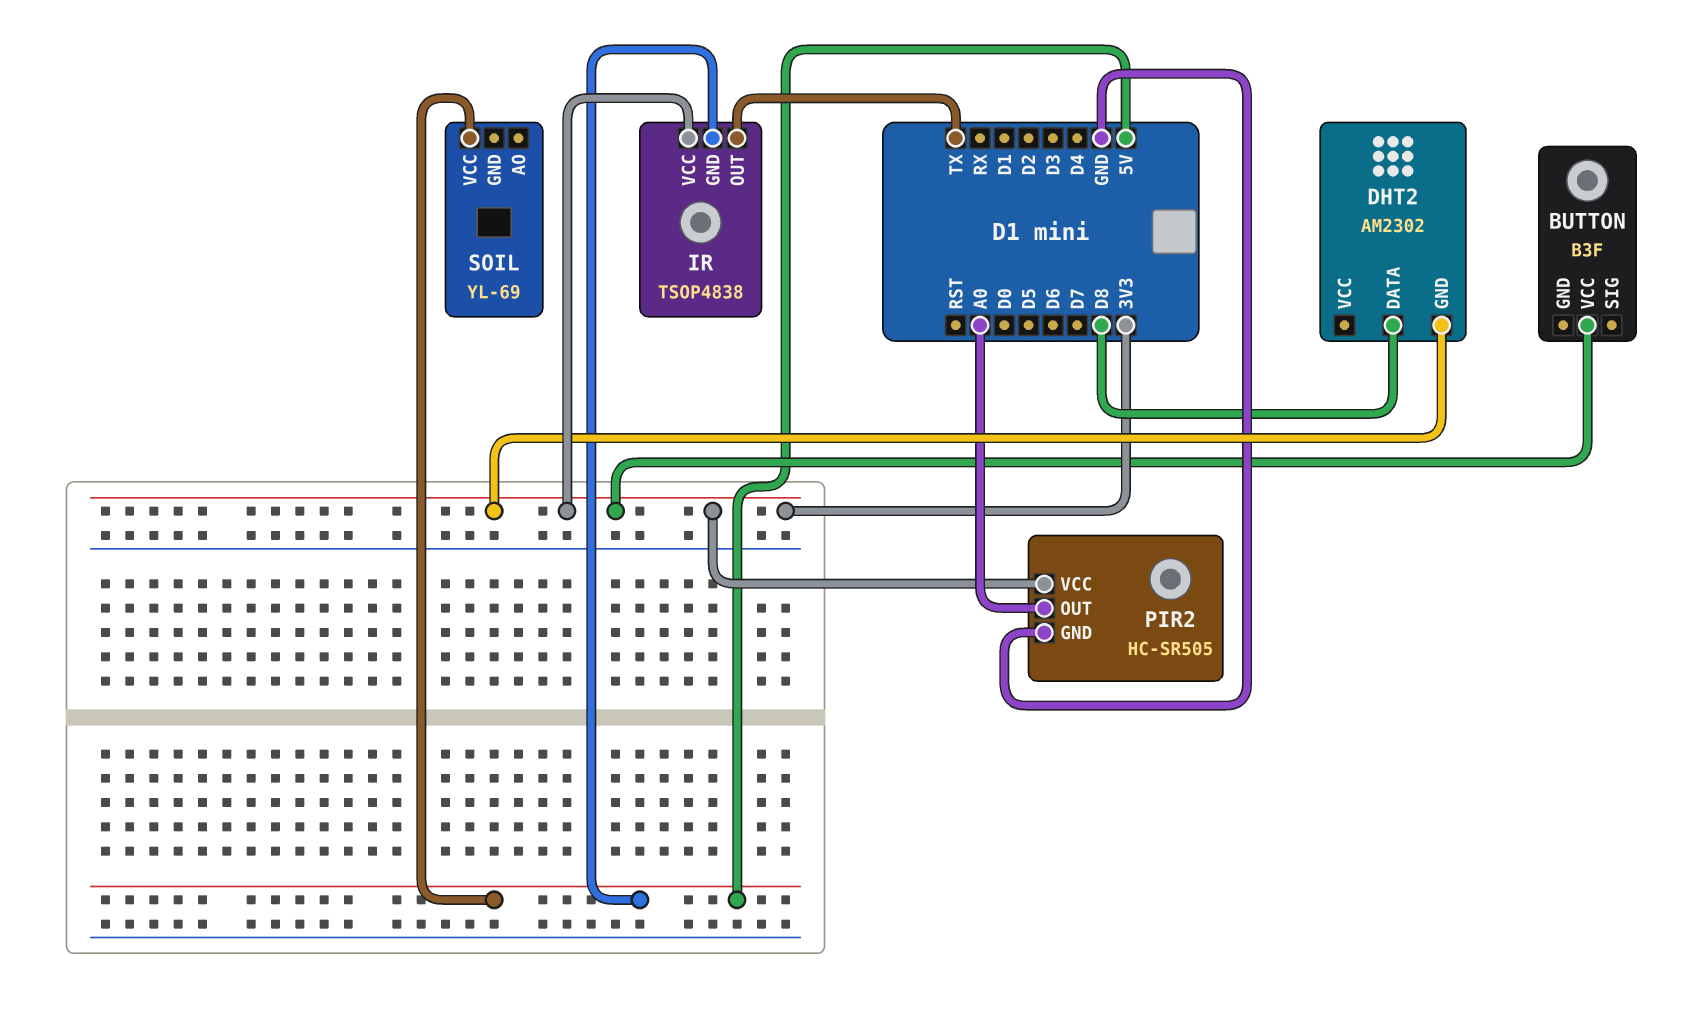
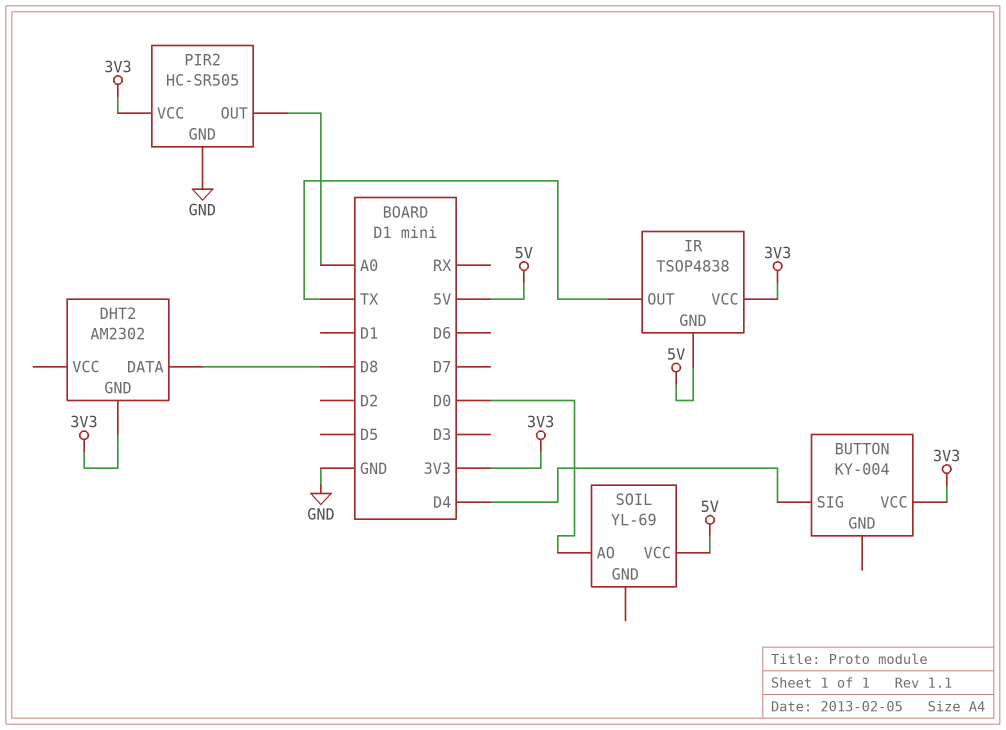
BUTTON: B3F -> KY-004
BUTTON pin SIG: none -> D4
SOIL pin AO: none -> D0

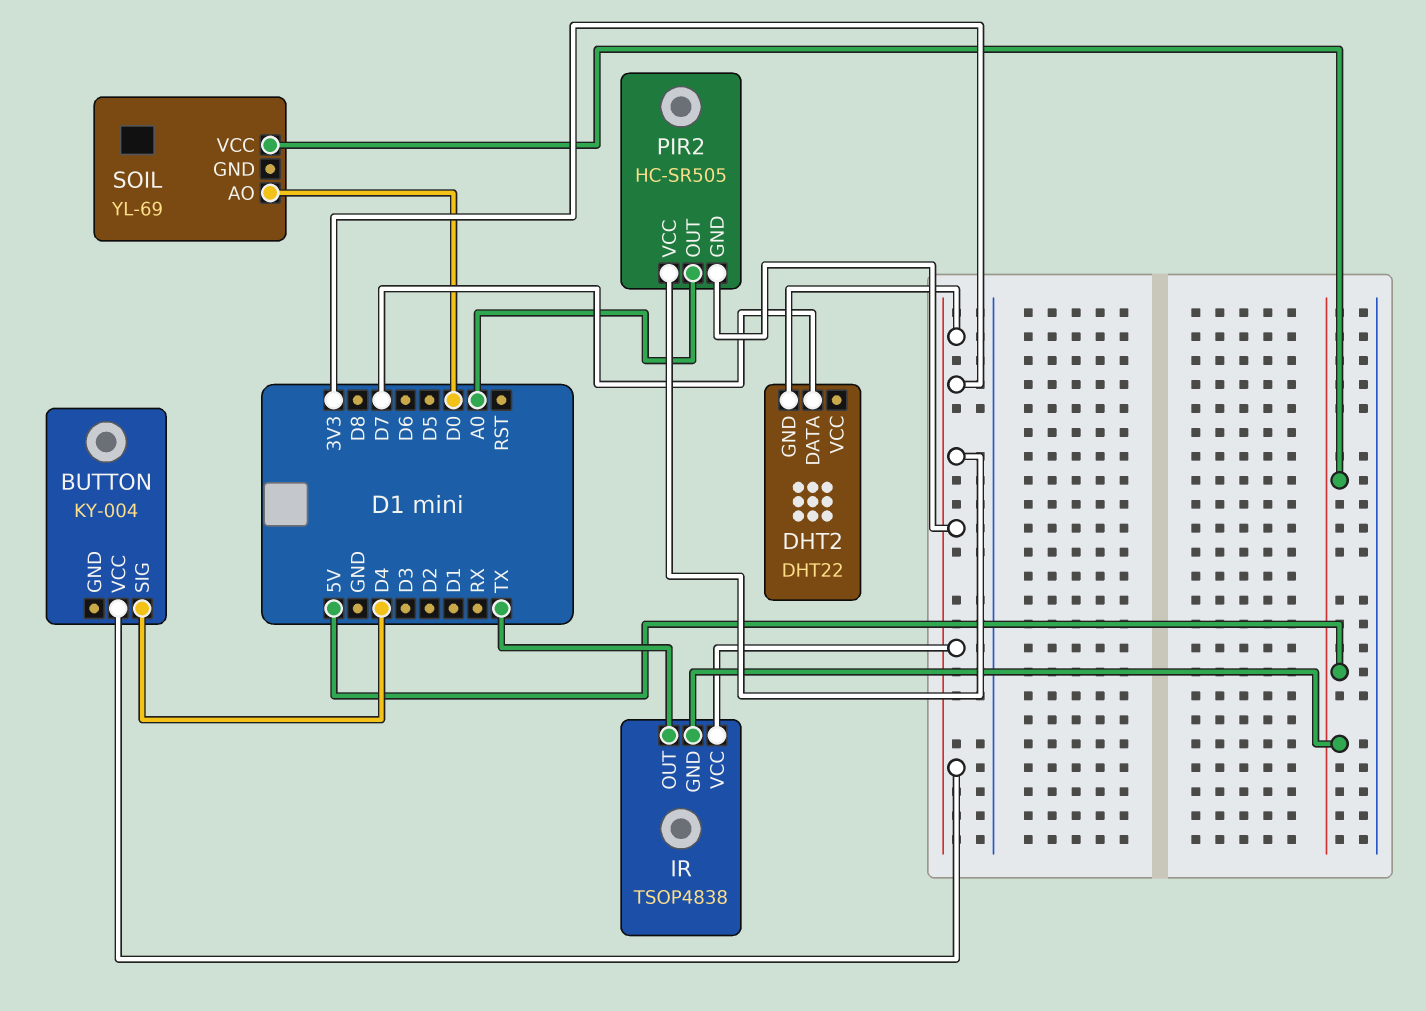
DHT2: AM2302 -> DHT22
DHT2 pin DATA: D8 -> D7
PIR2 pin GND: GND -> 3V3

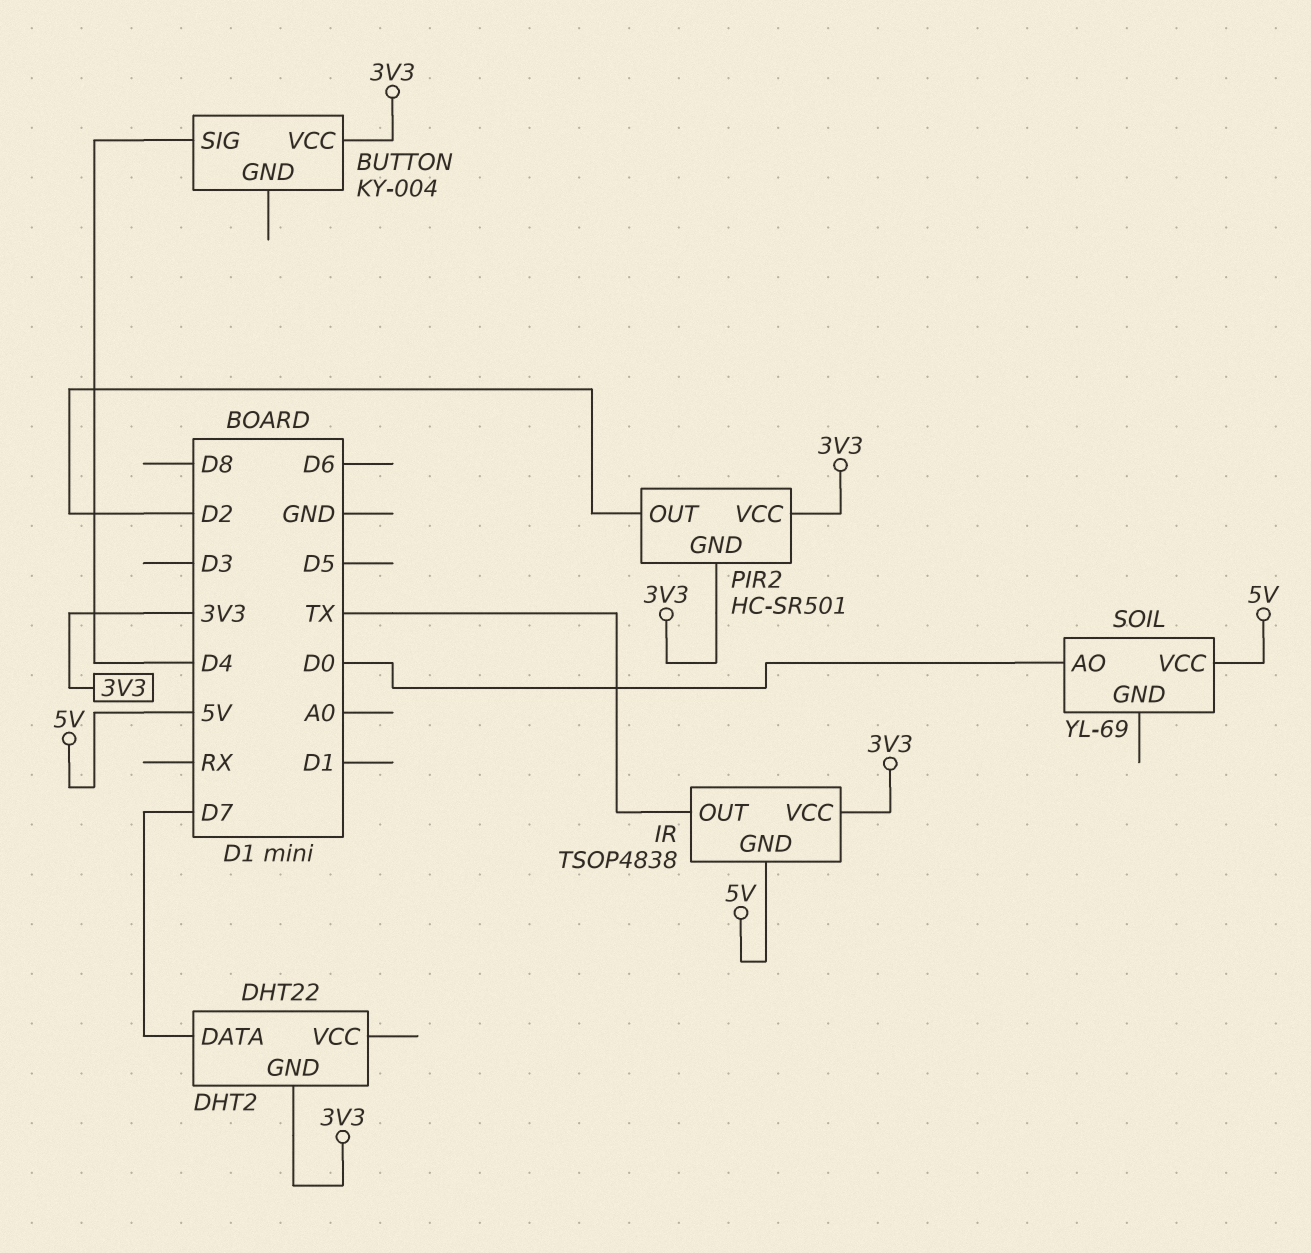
PIR2: HC-SR505 -> HC-SR501
PIR2 pin OUT: A0 -> D2

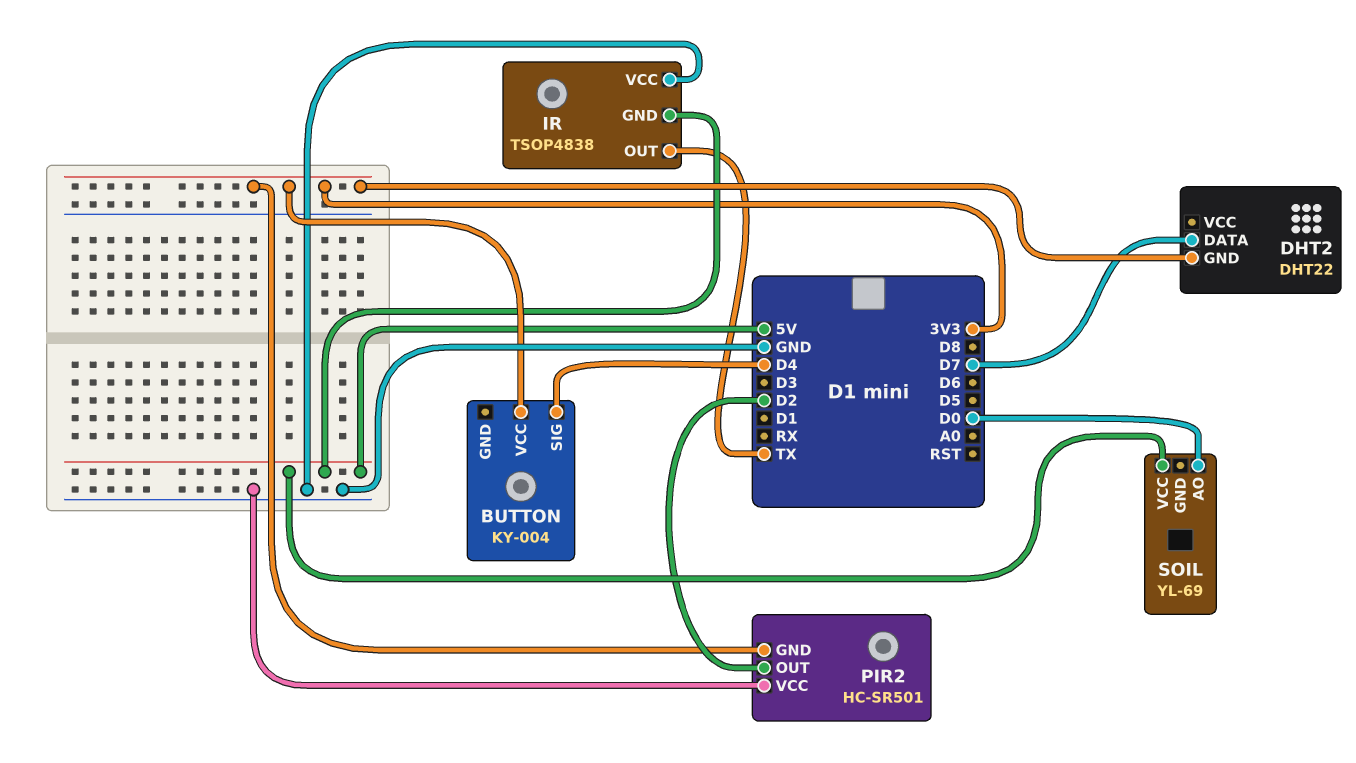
IR pin VCC: 3V3 -> GND
PIR2 pin VCC: 3V3 -> GND

